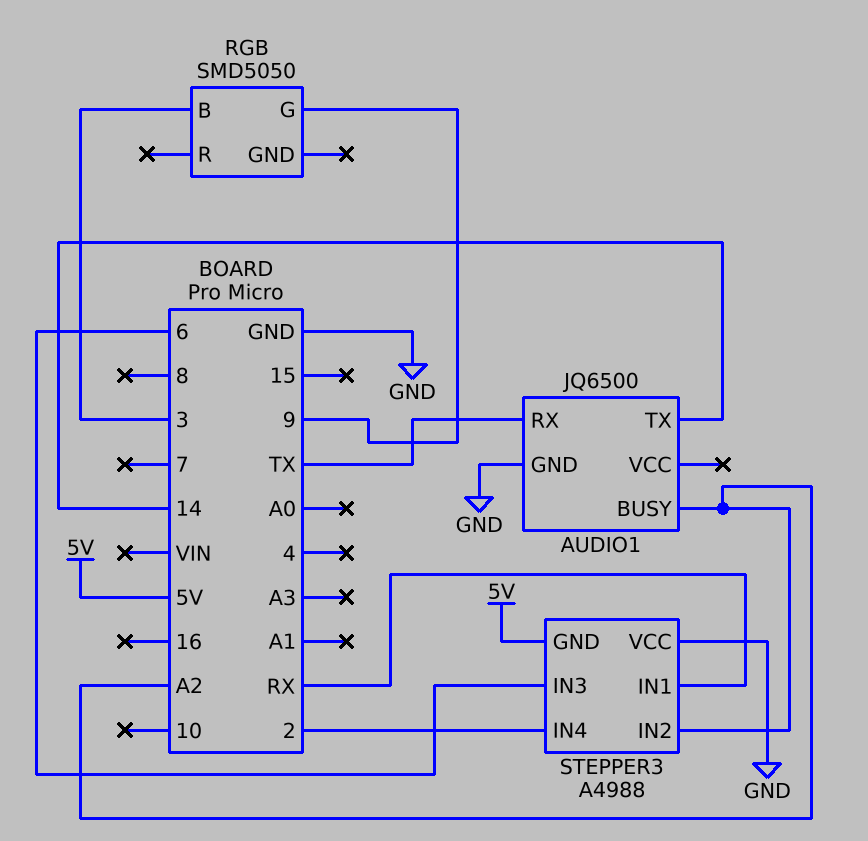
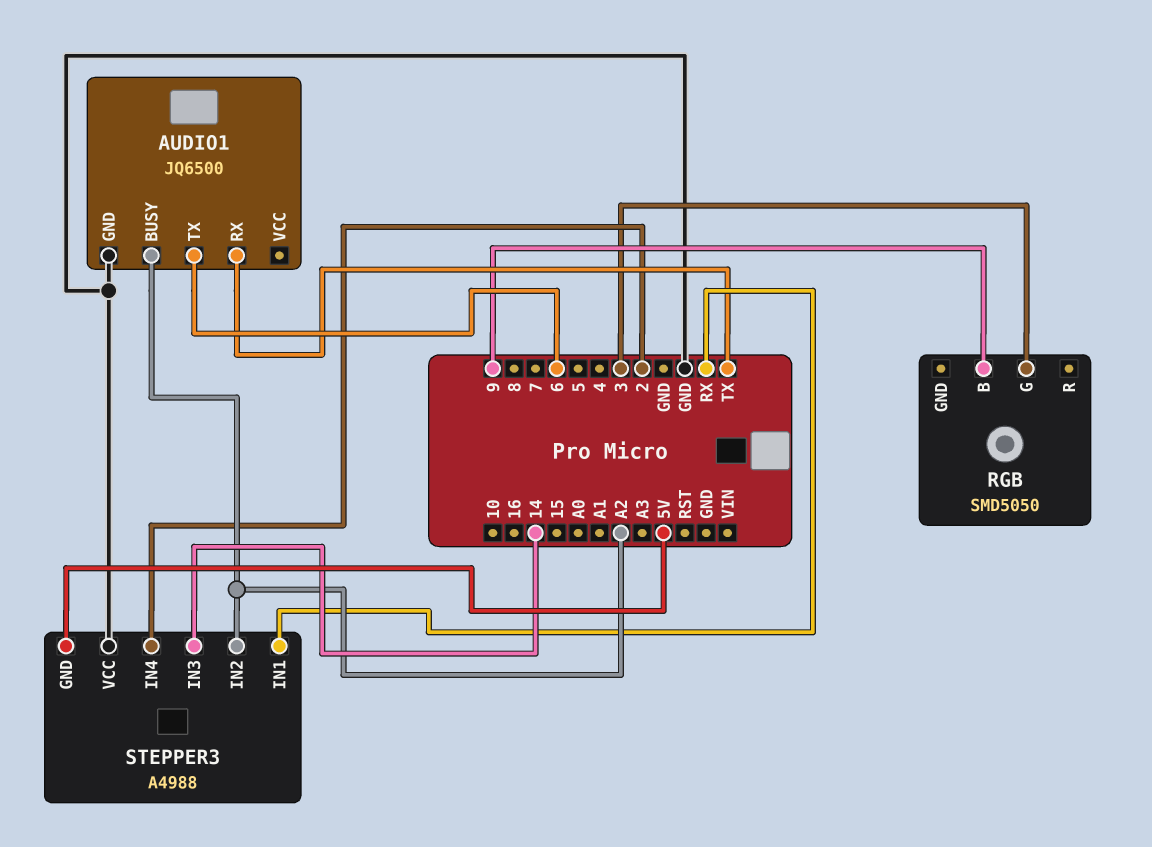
AUDIO1 pin TX: 14 -> 6
RGB pin B: 3 -> 9
RGB pin G: 9 -> 3
STEPPER3 pin IN3: 6 -> 14

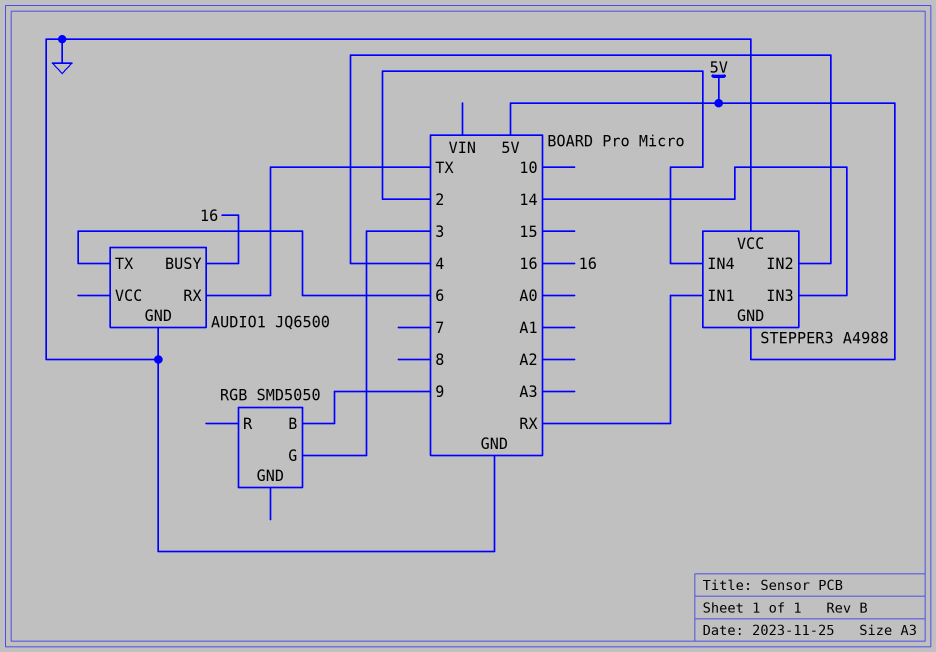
AUDIO1 pin BUSY: A2 -> 16
STEPPER3 pin IN2: A2 -> 4

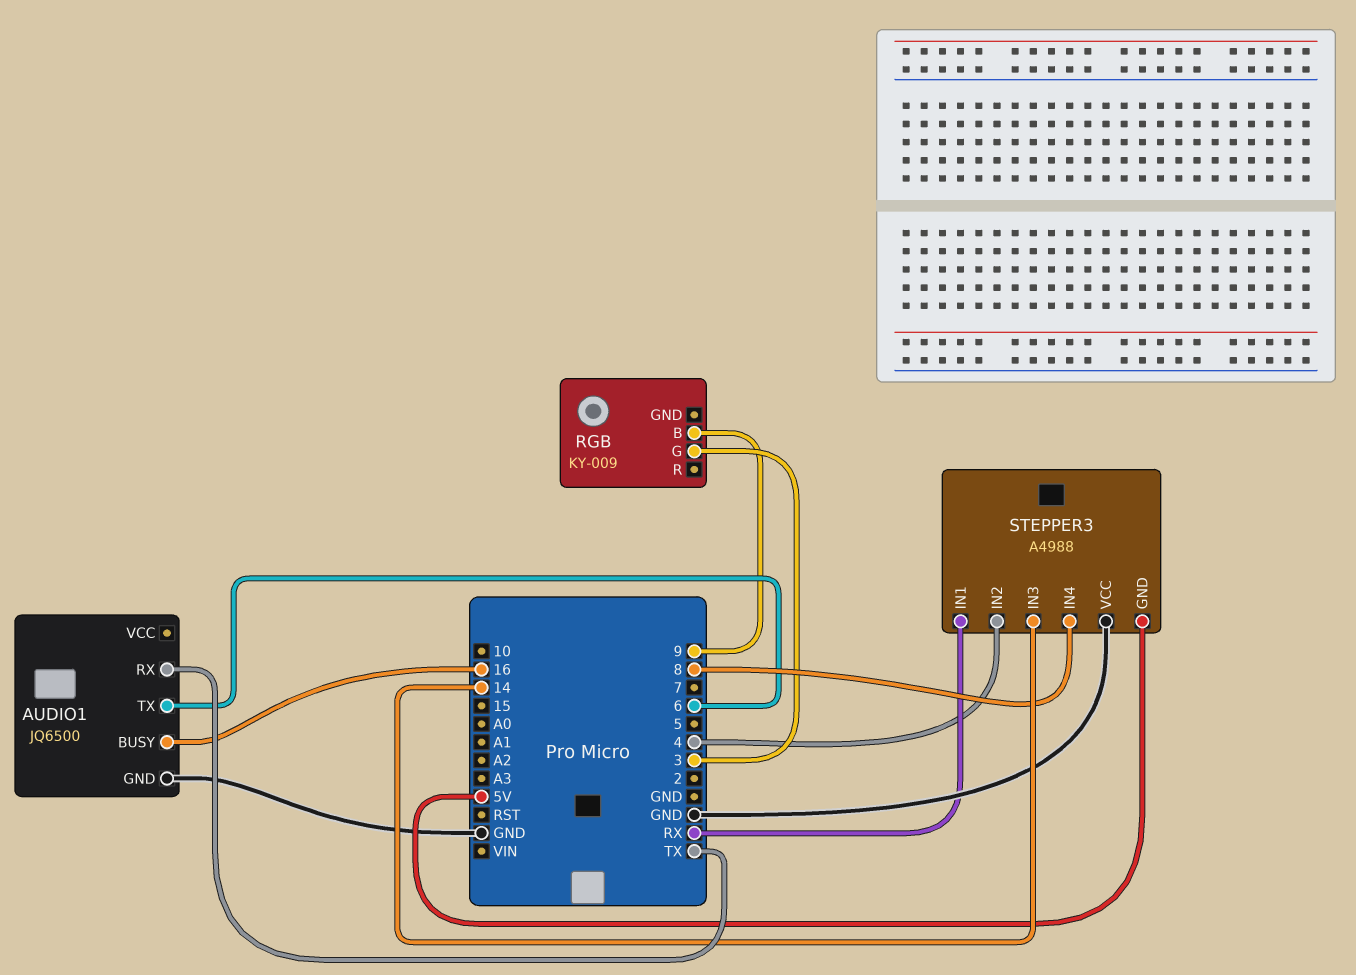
RGB: SMD5050 -> KY-009
STEPPER3 pin IN4: 2 -> 8

